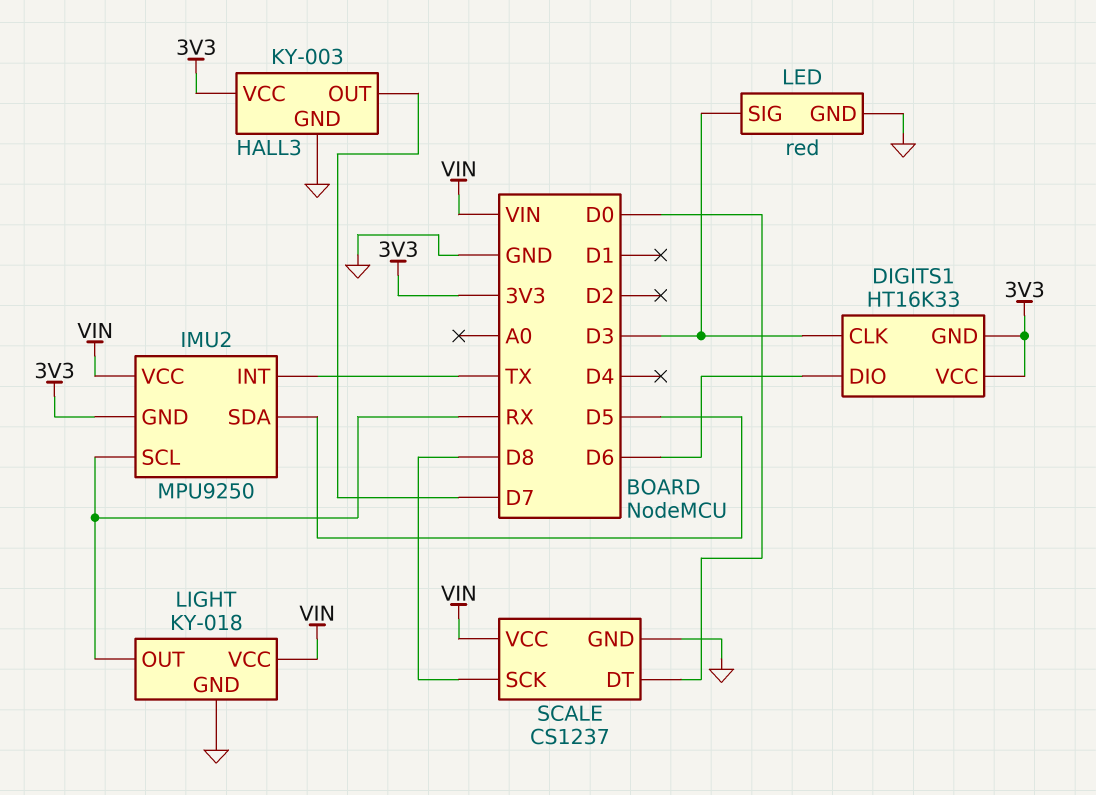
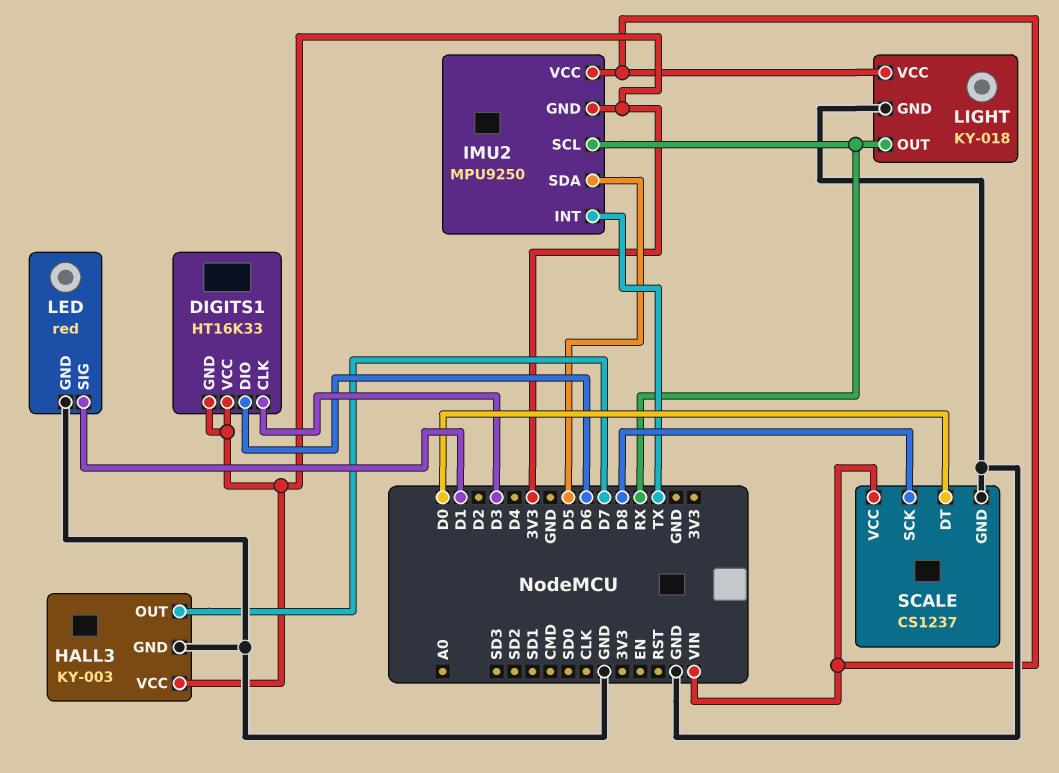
LED pin SIG: D3 -> D1

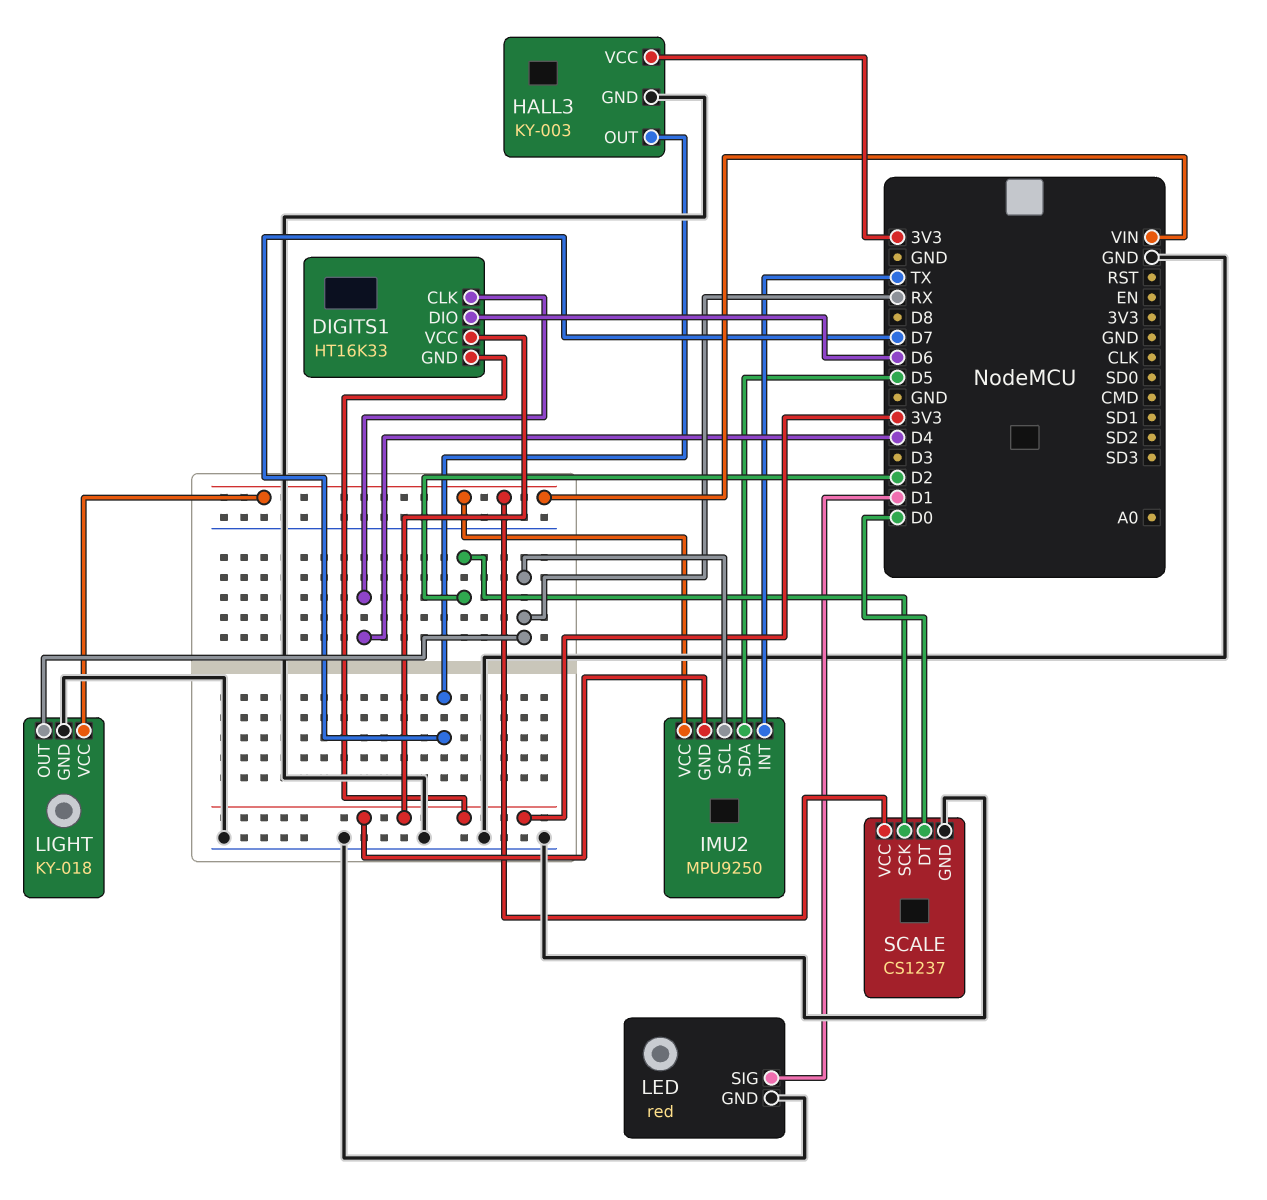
DIGITS1 pin CLK: D3 -> D4
SCALE pin SCK: D8 -> D2

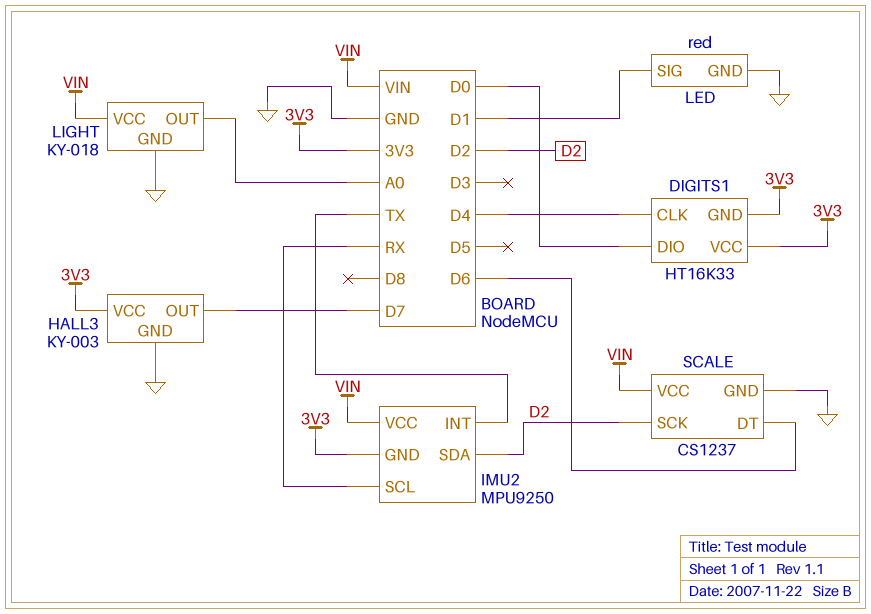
DIGITS1 pin DIO: D6 -> D0
IMU2 pin SDA: D5 -> D2
LIGHT pin OUT: RX -> A0
SCALE pin DT: D0 -> D6

